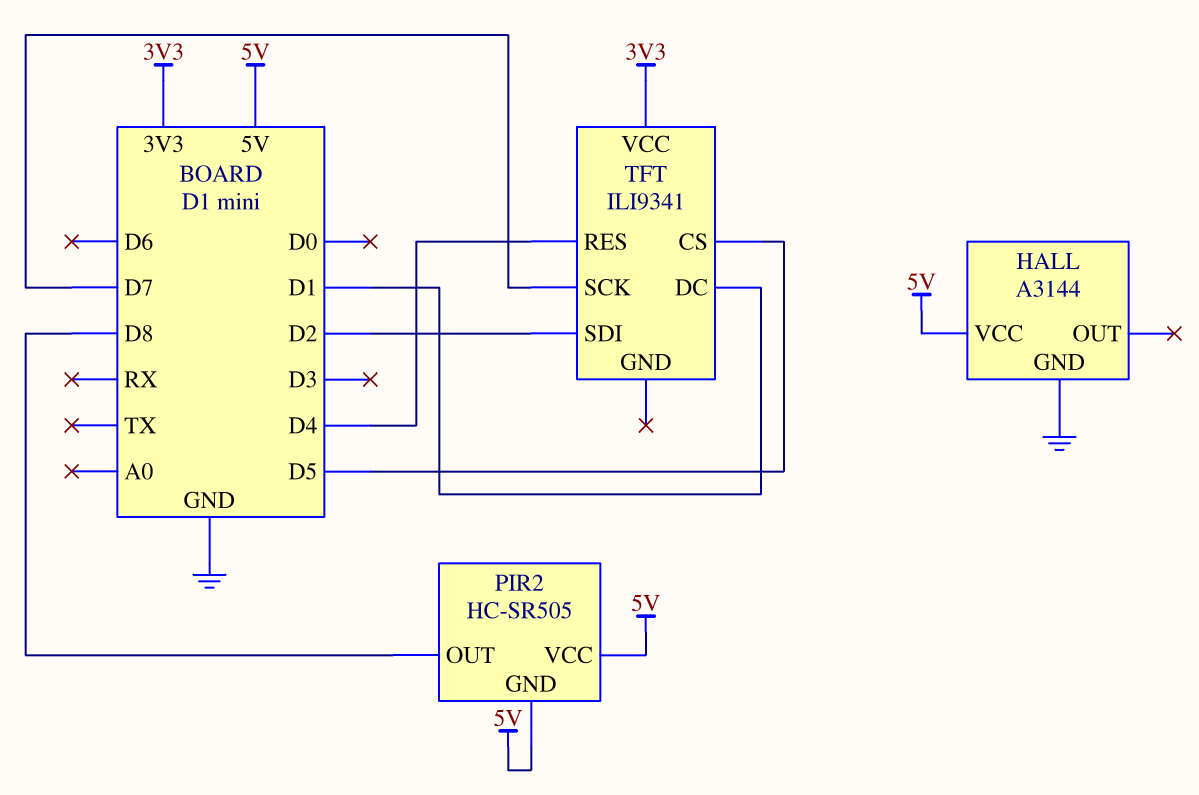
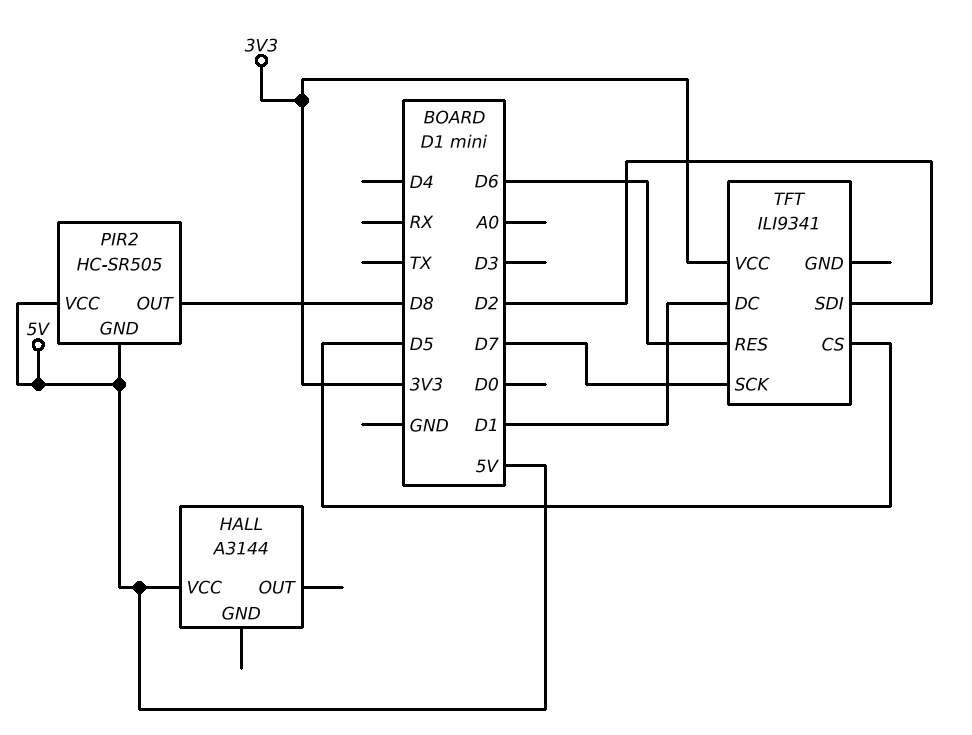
HALL pin GND: GND -> none
TFT pin RES: D4 -> D6

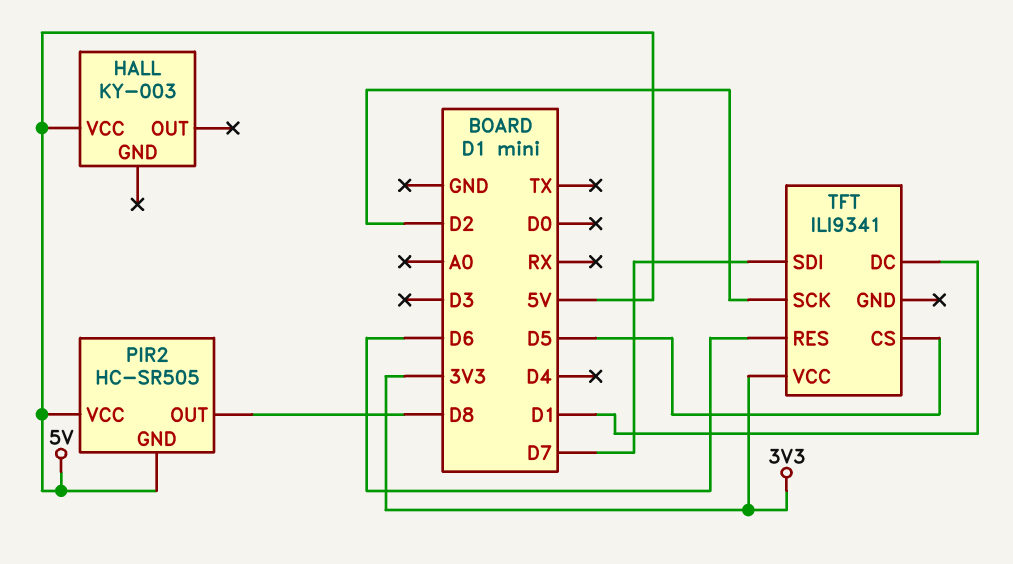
HALL: A3144 -> KY-003
TFT pin SCK: D7 -> D2
TFT pin SDI: D2 -> D7

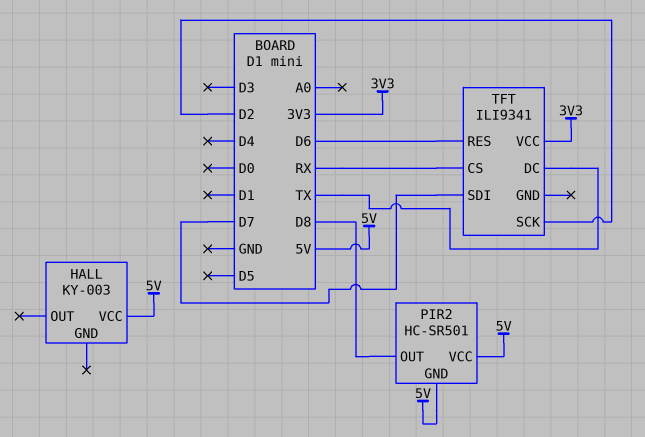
PIR2: HC-SR505 -> HC-SR501
TFT pin CS: D5 -> RX
TFT pin DC: D1 -> TX

